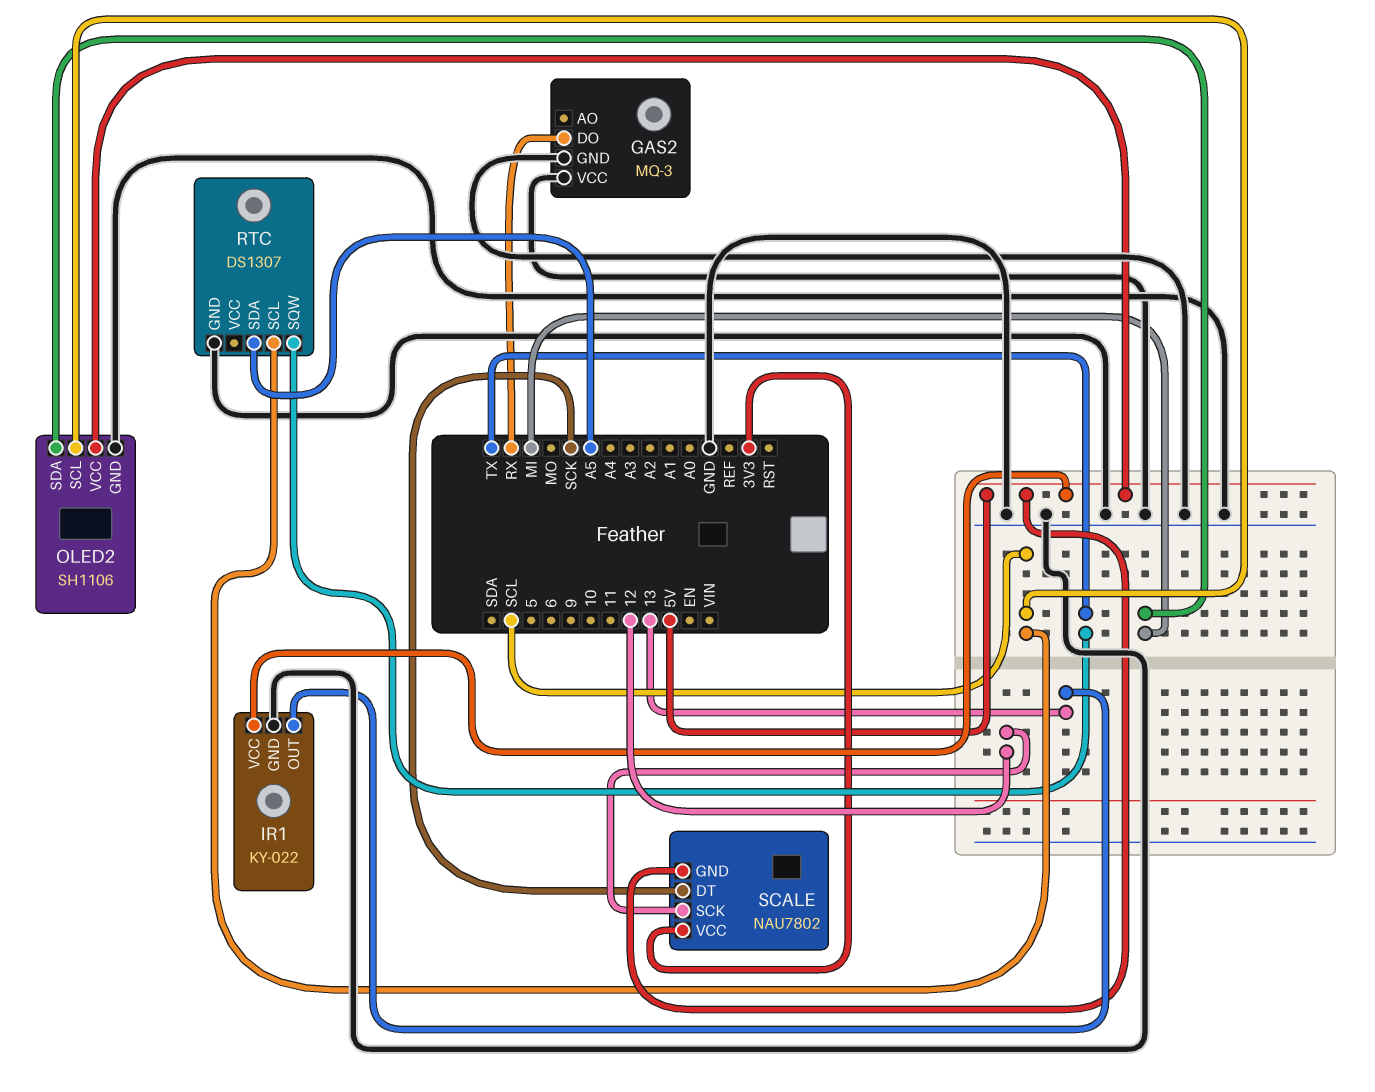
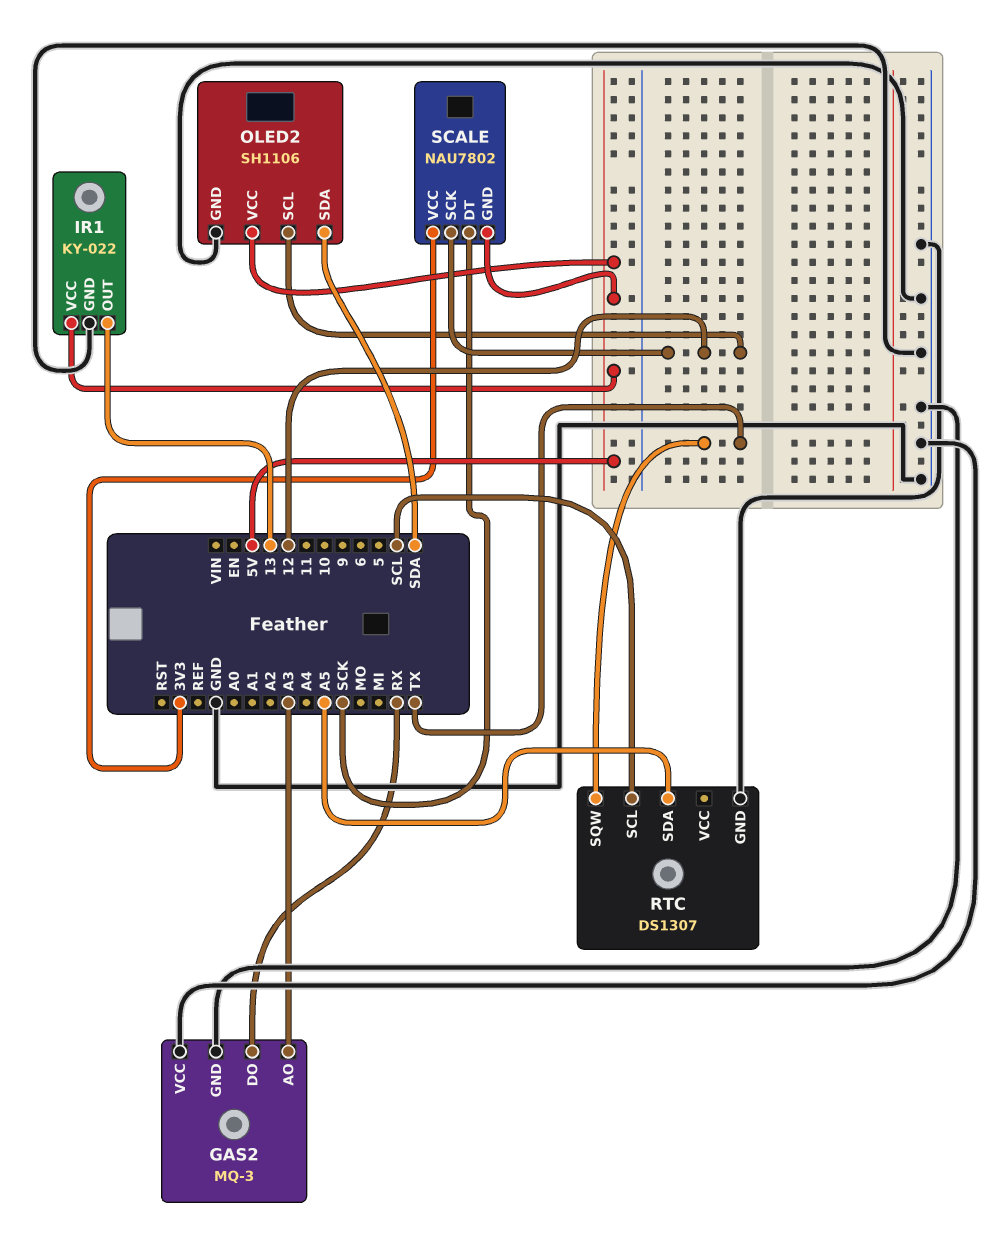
GAS2 pin AO: none -> A3
OLED2 pin SCL: SCL -> 12
OLED2 pin SDA: MI -> SDA

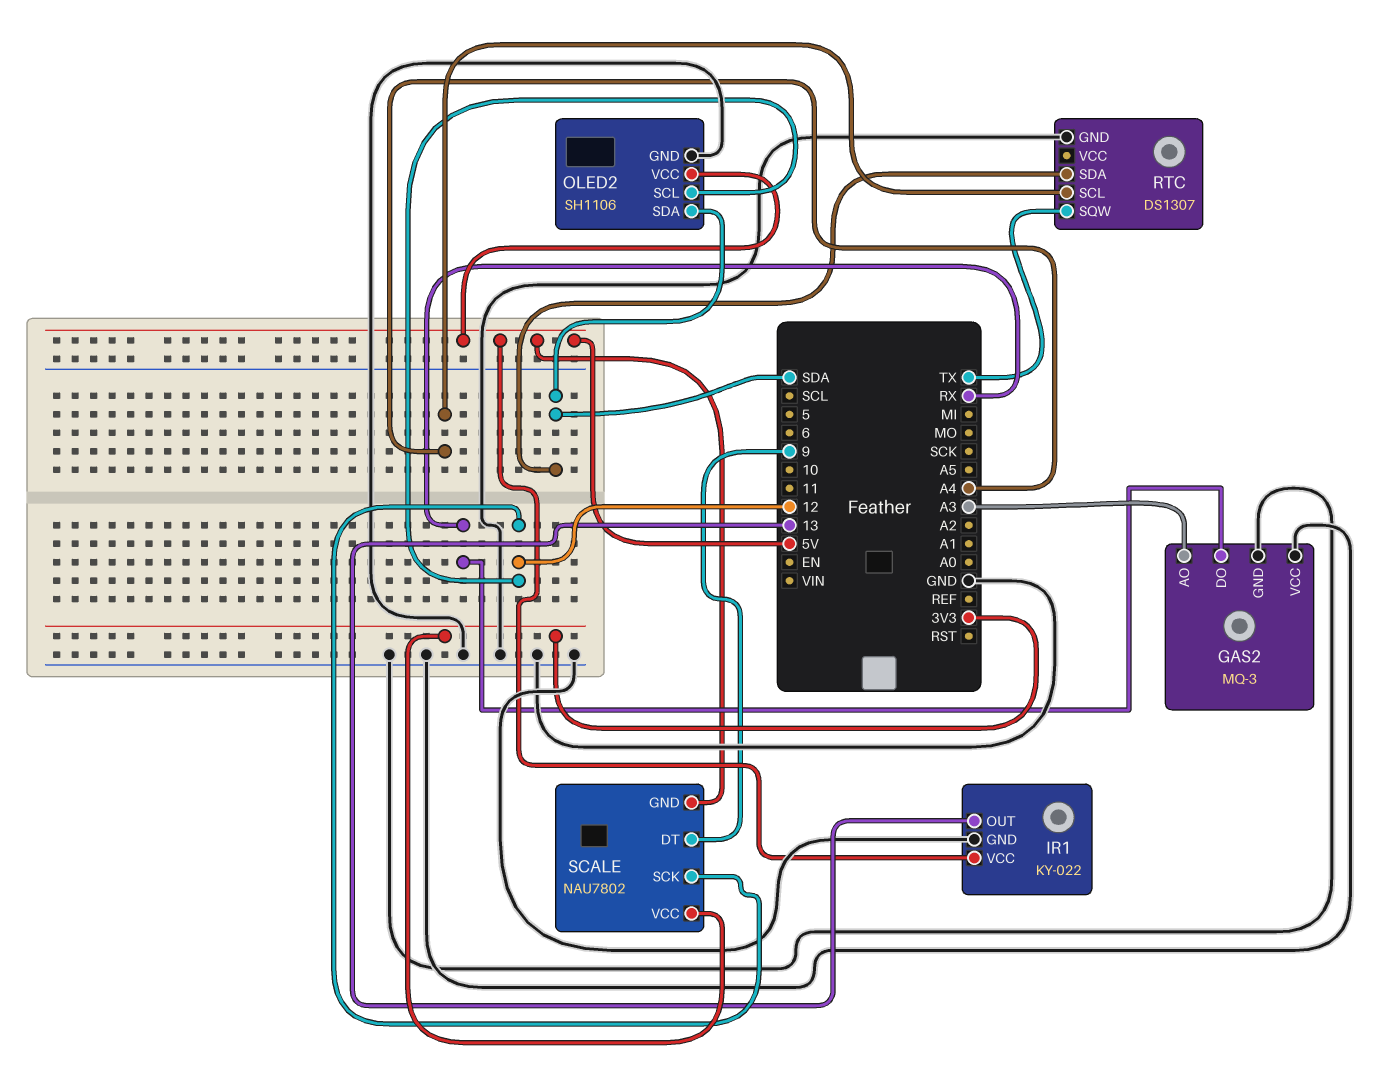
RTC pin SCL: SCL -> A4
RTC pin SDA: A5 -> SDA
SCALE pin DT: SCK -> 9

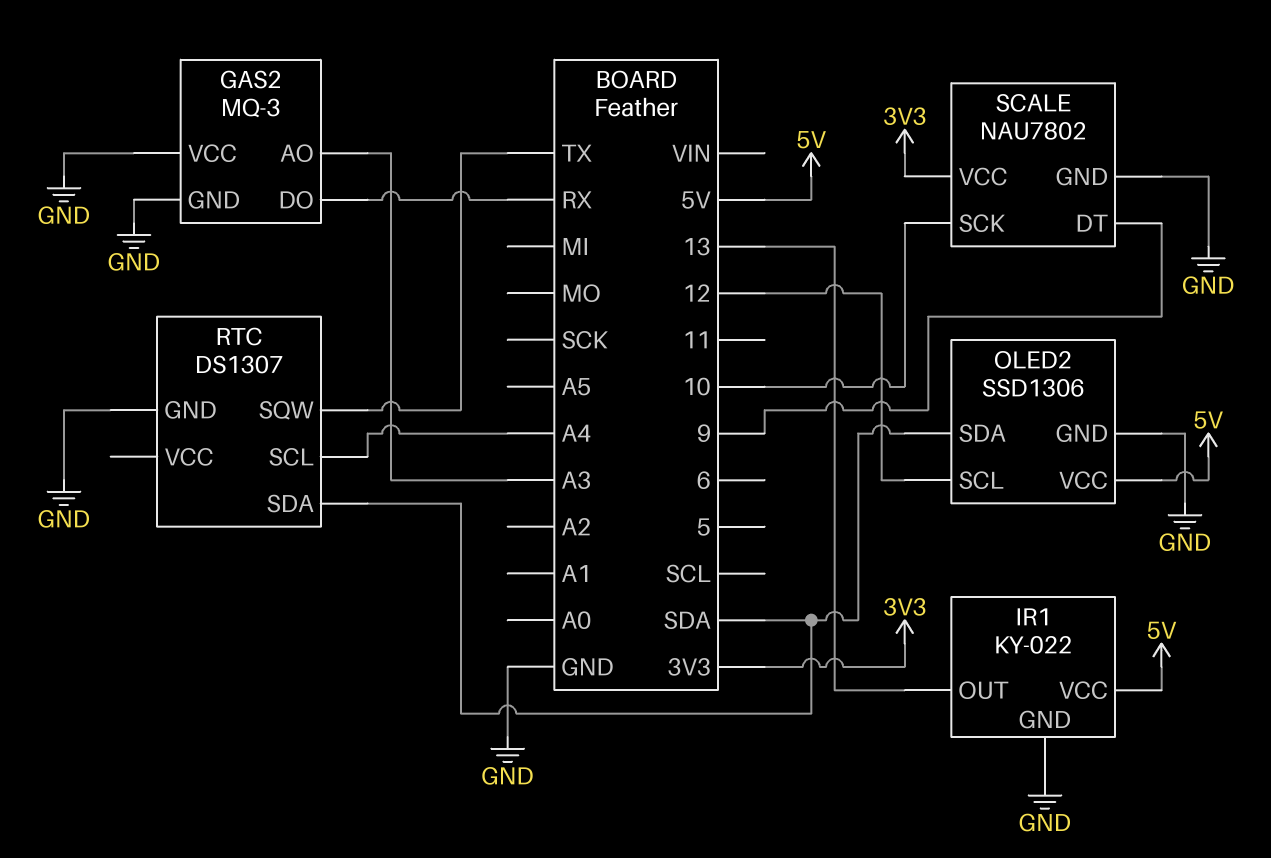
OLED2: SH1106 -> SSD1306
SCALE pin GND: 5V -> GND
SCALE pin SCK: 12 -> 10

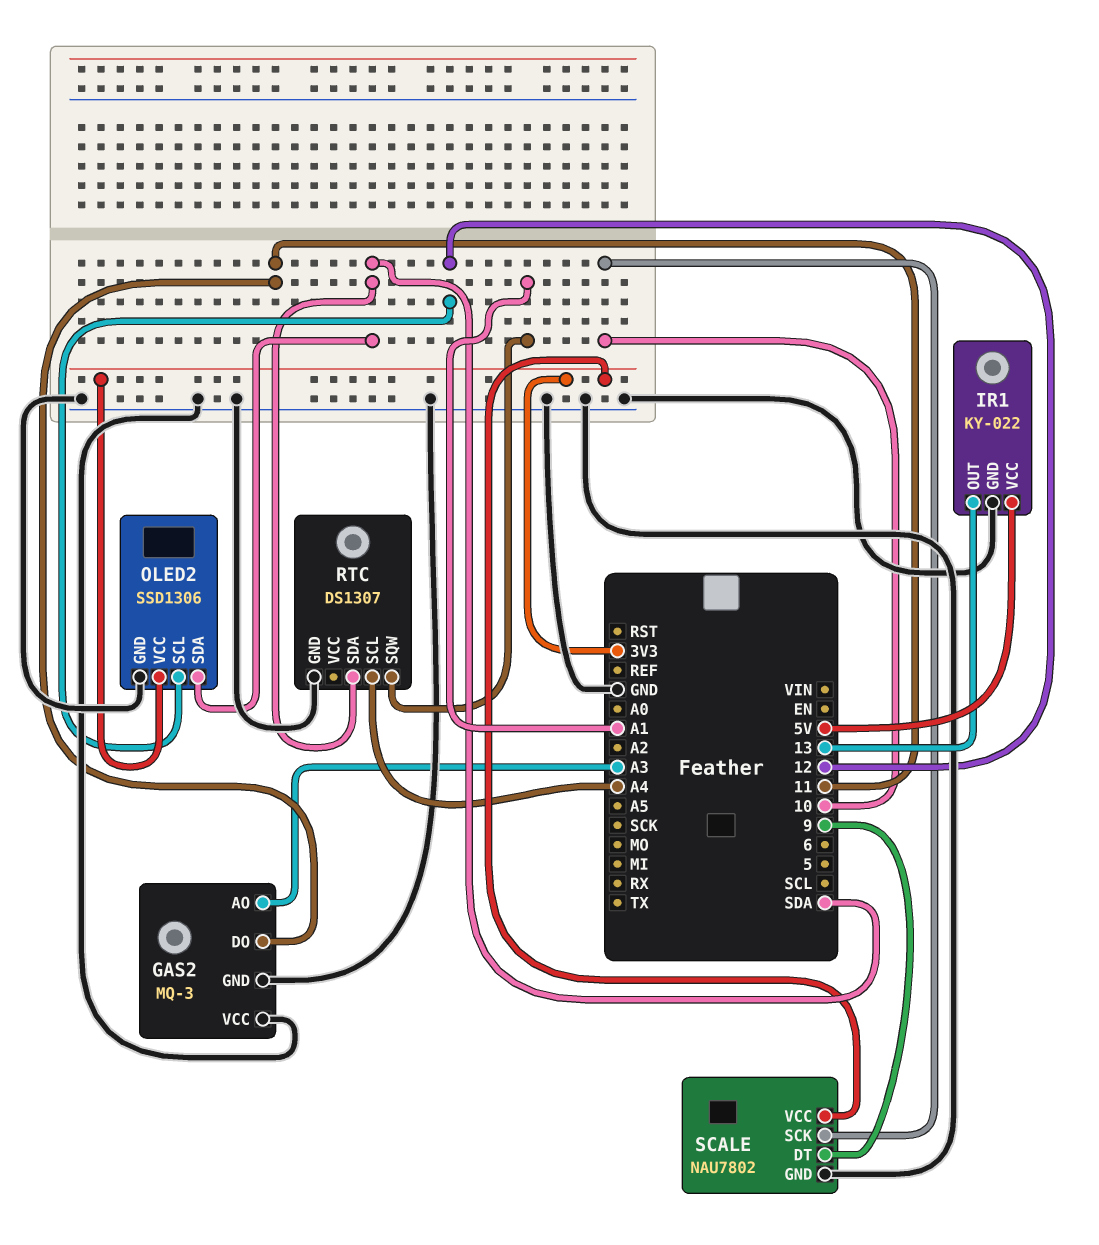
GAS2 pin DO: RX -> 11
OLED2 pin VCC: 5V -> 3V3
RTC pin SQW: TX -> A1

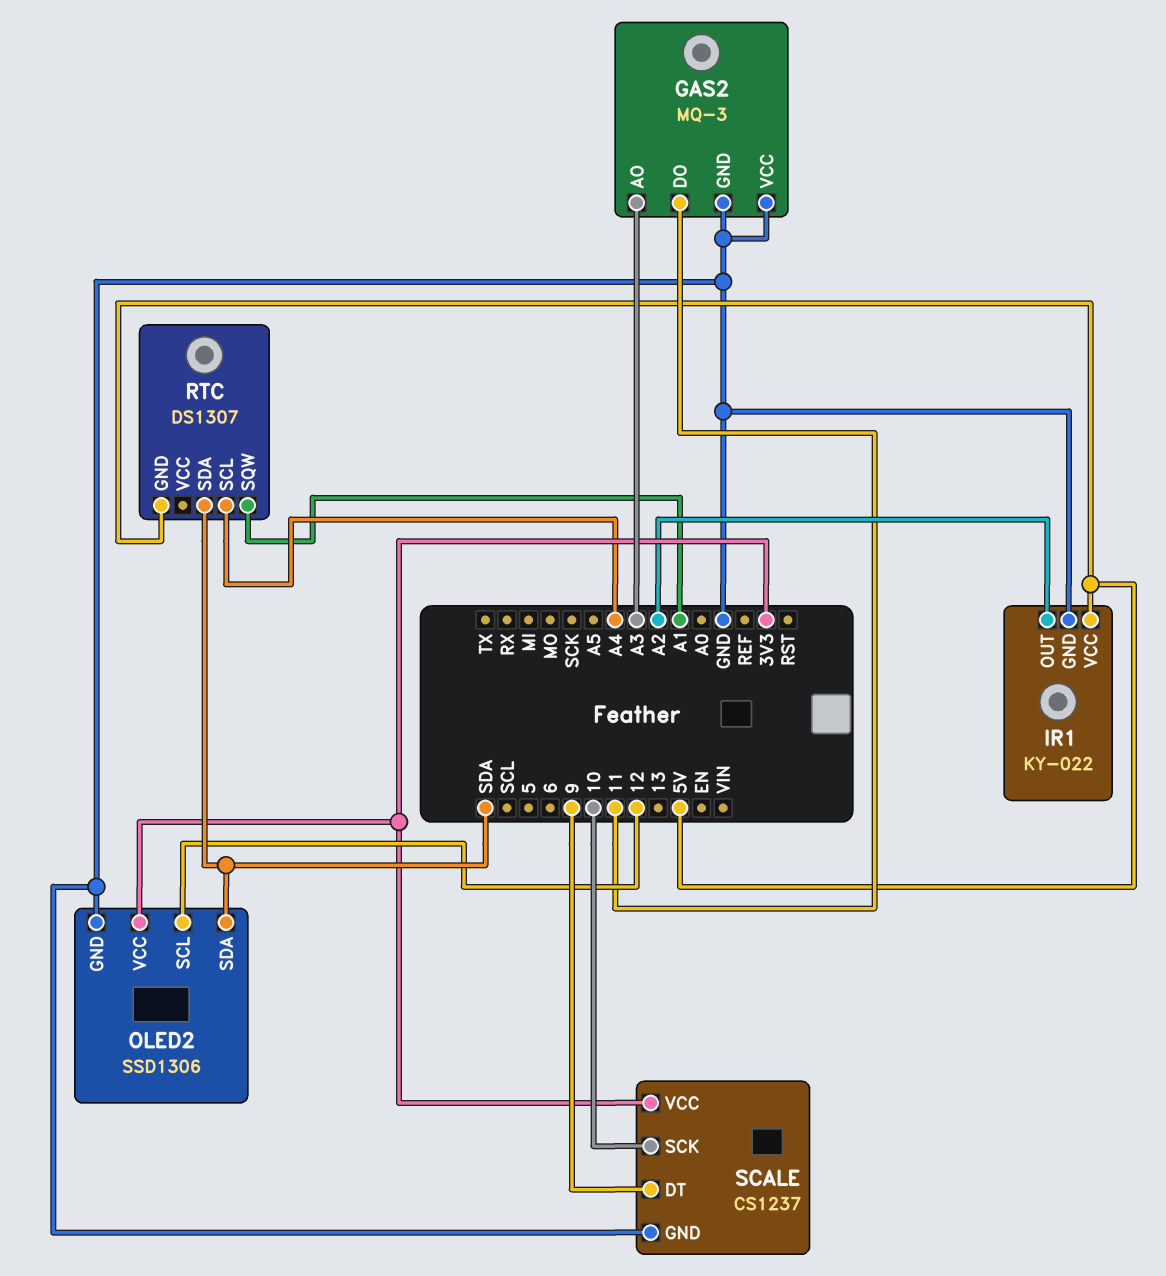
IR1 pin OUT: 13 -> A2
RTC pin GND: GND -> 5V
SCALE: NAU7802 -> CS1237

